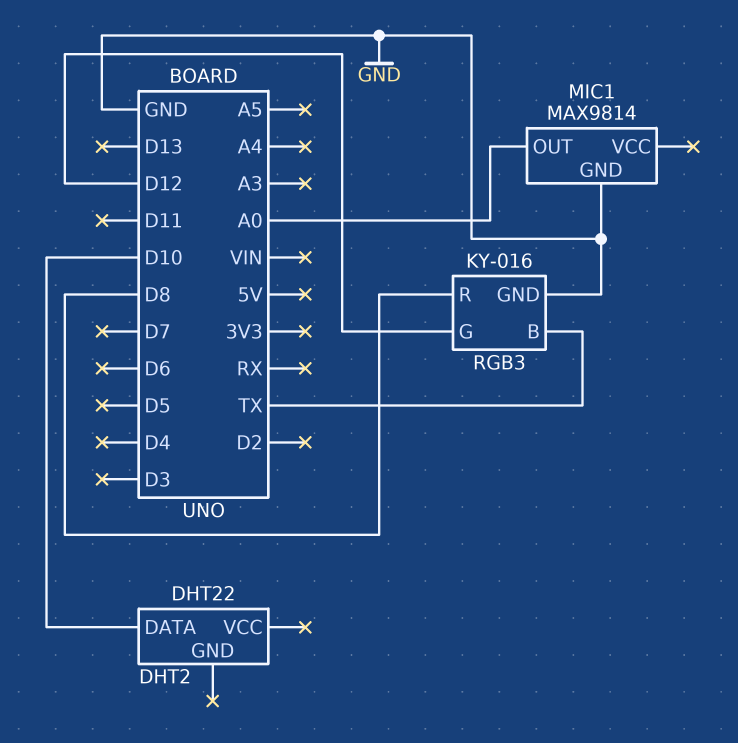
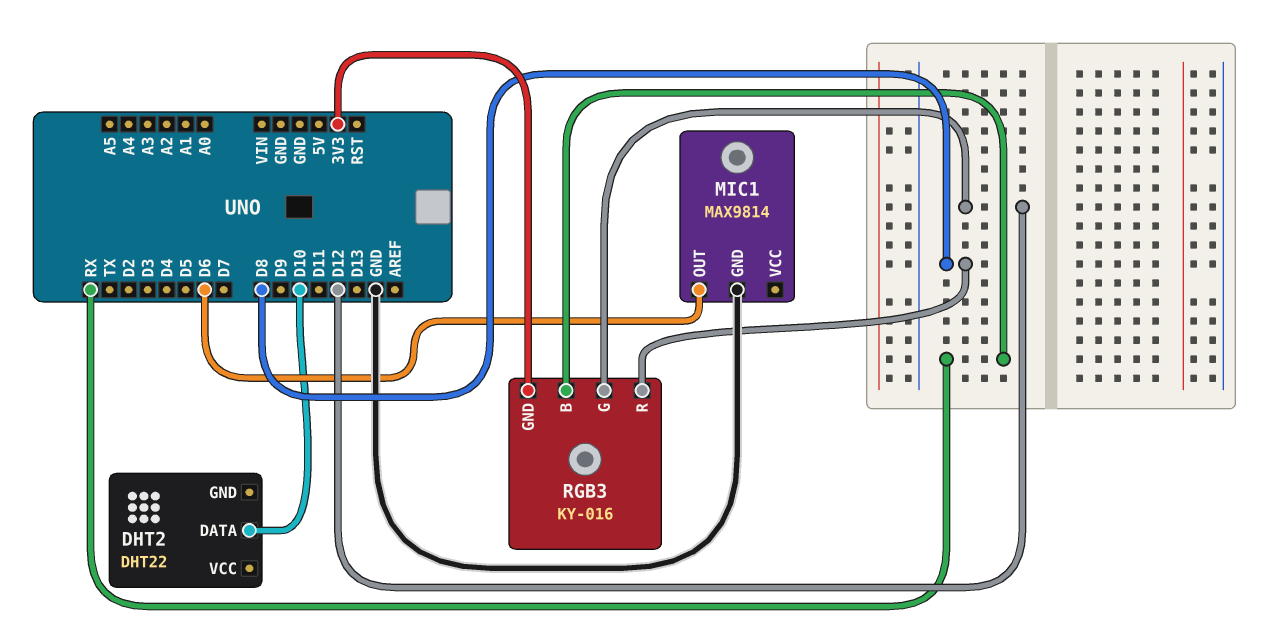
MIC1 pin OUT: A0 -> D6
RGB3 pin B: TX -> RX
RGB3 pin GND: GND -> 3V3

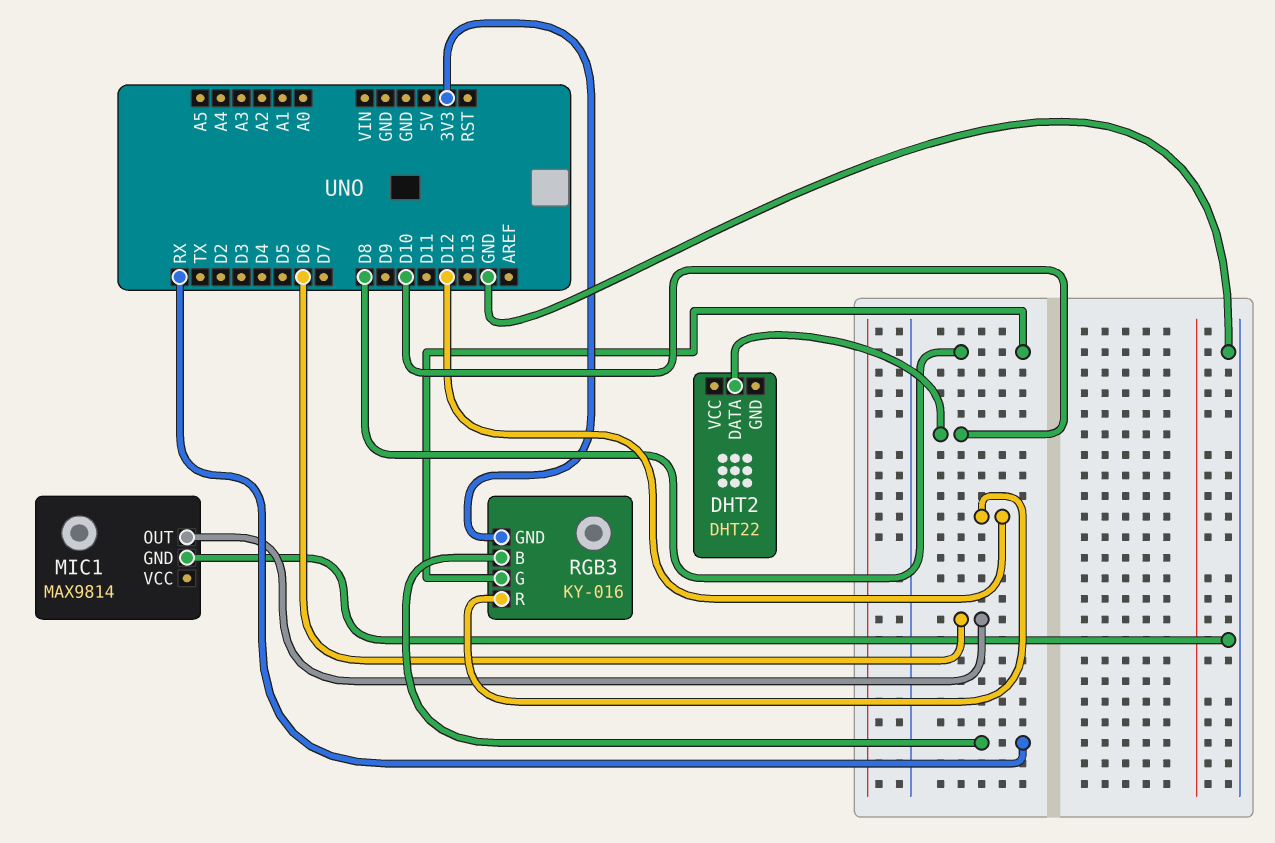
RGB3 pin G: D12 -> D8
RGB3 pin R: D8 -> D12

